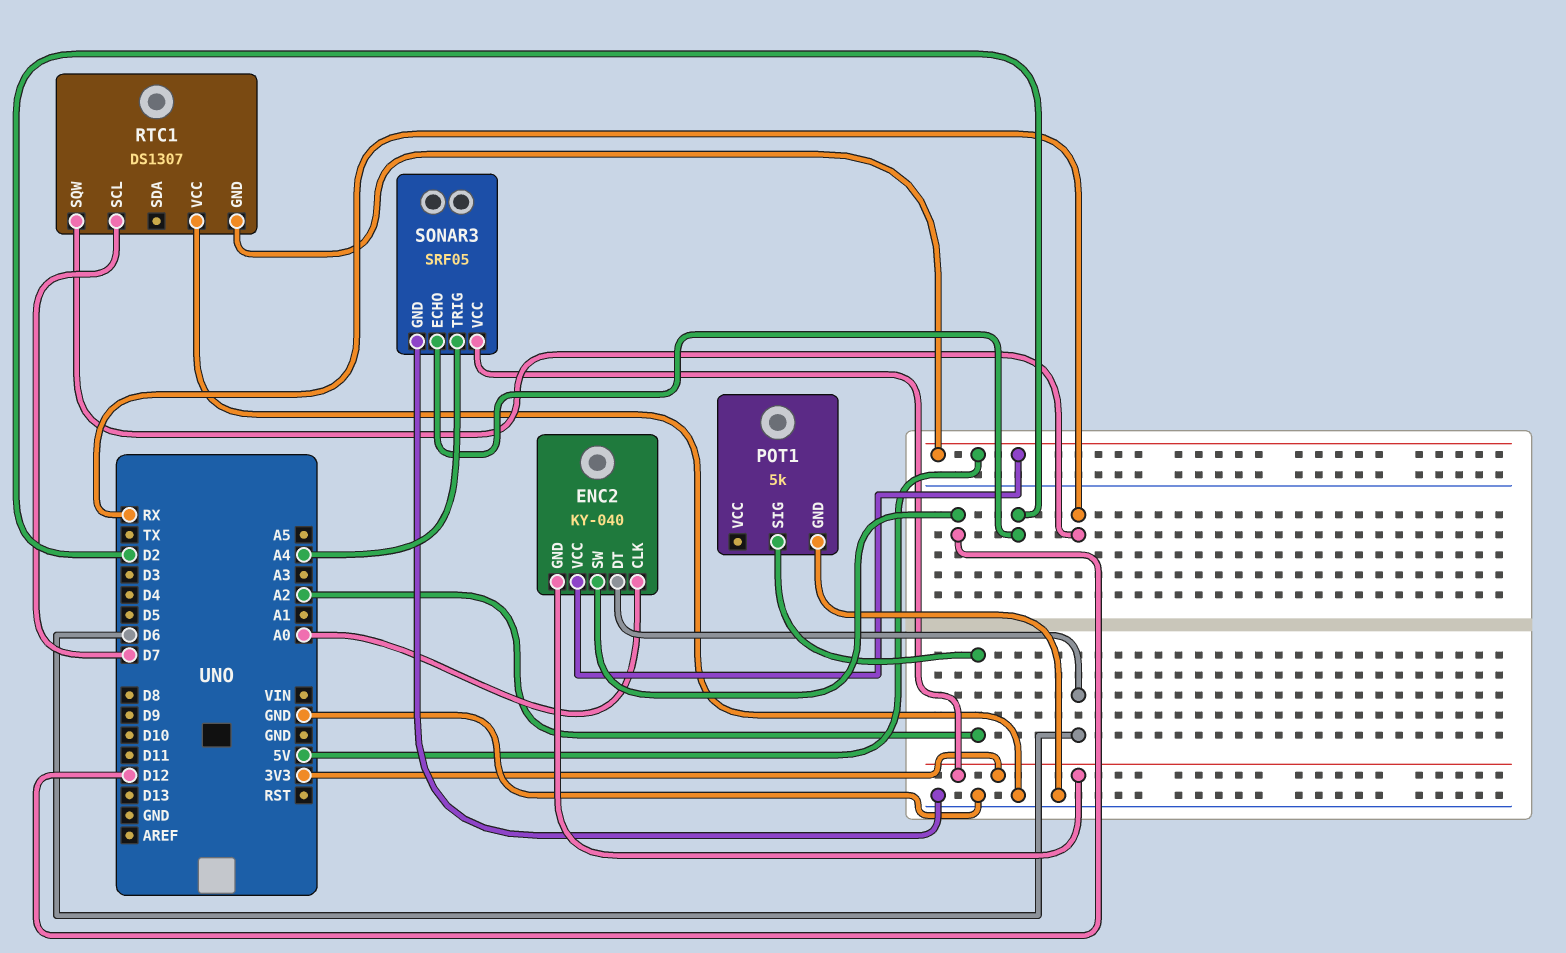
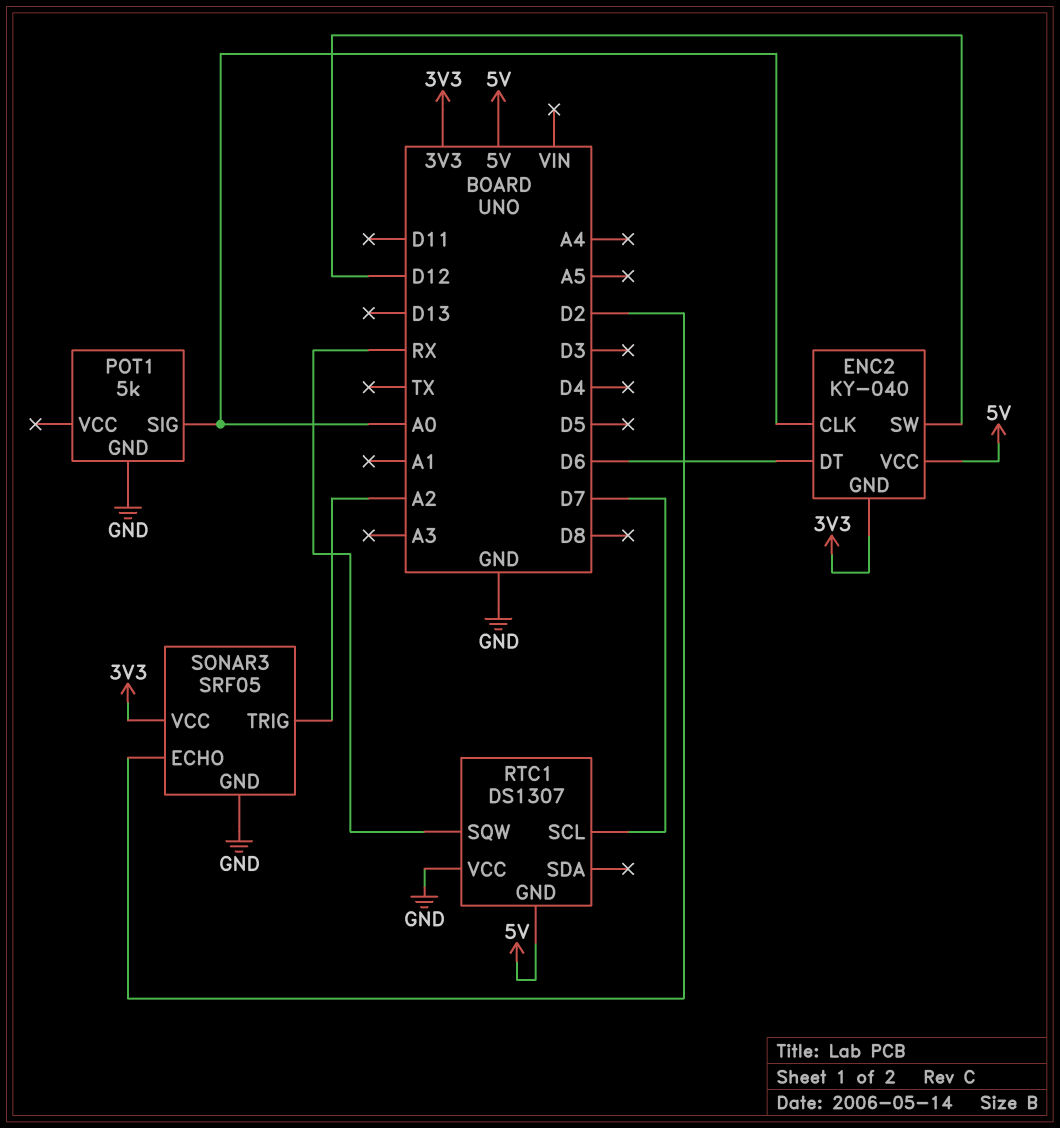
POT1 pin SIG: A2 -> A0
SONAR3 pin TRIG: A4 -> A2

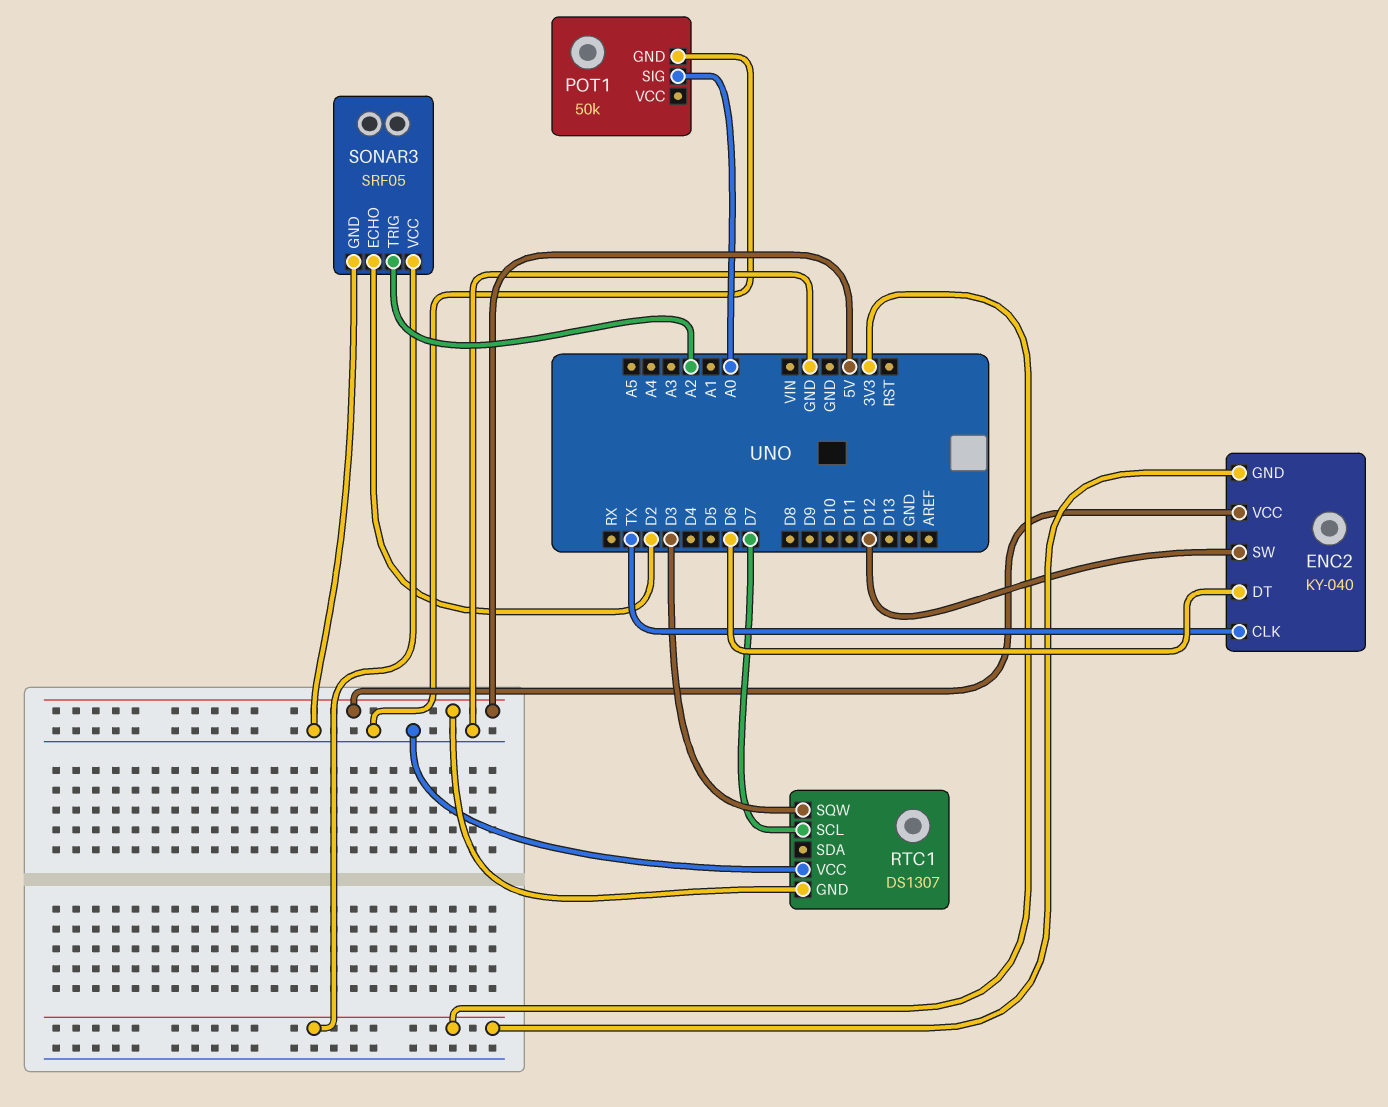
ENC2 pin CLK: A0 -> TX
POT1: 5k -> 50k
RTC1 pin SQW: RX -> D3

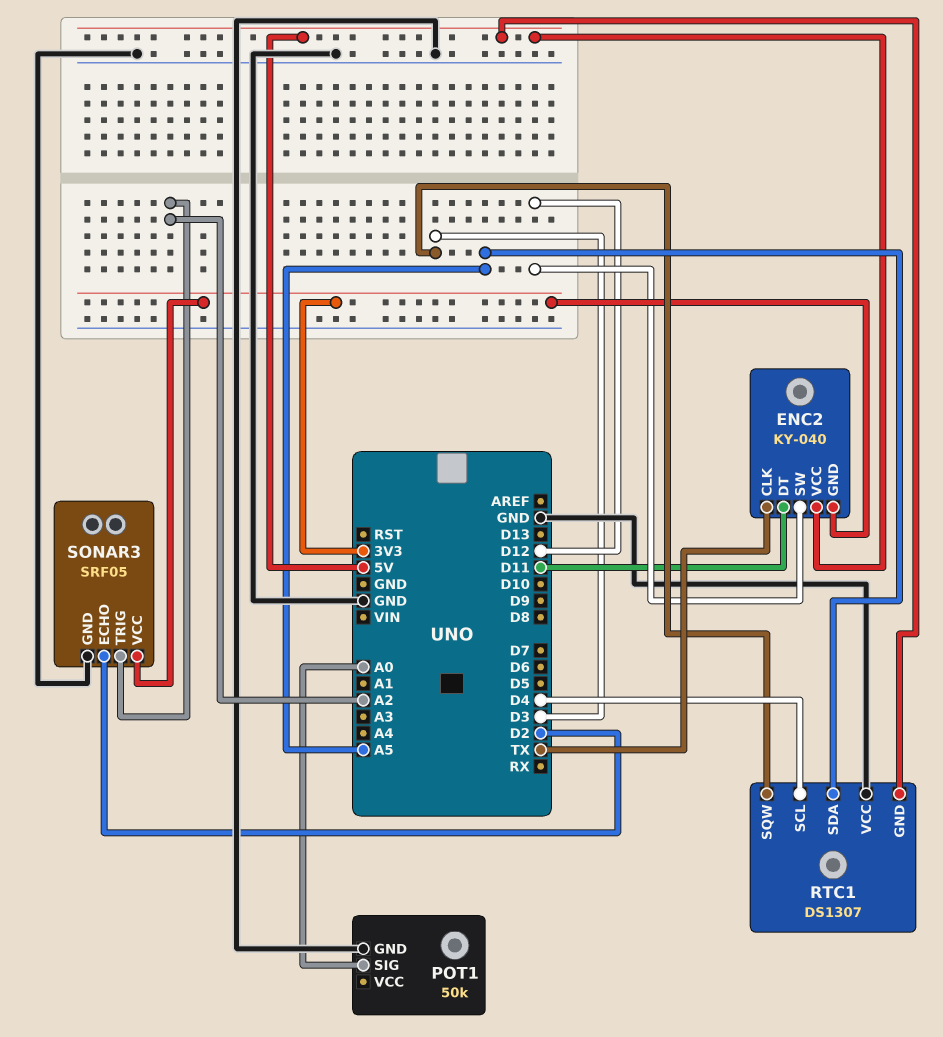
ENC2 pin DT: D6 -> D11
RTC1 pin SCL: D7 -> D4
RTC1 pin SDA: none -> A5

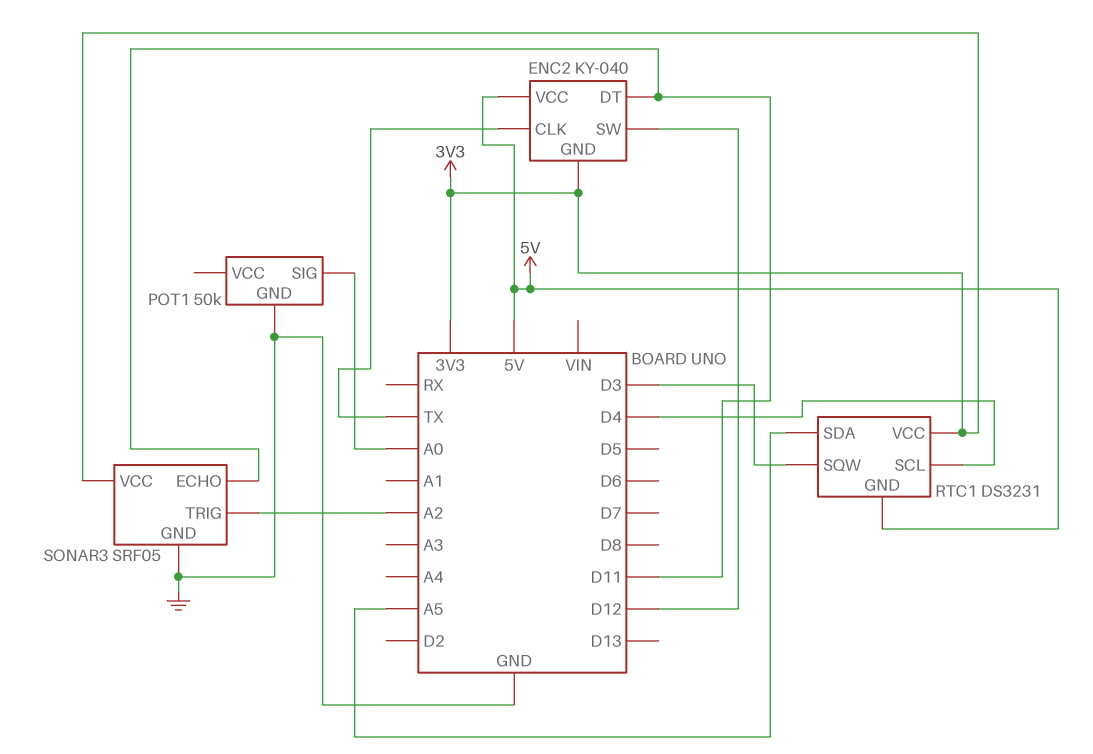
RTC1: DS1307 -> DS3231
RTC1 pin VCC: GND -> 3V3
SONAR3 pin ECHO: D2 -> D11

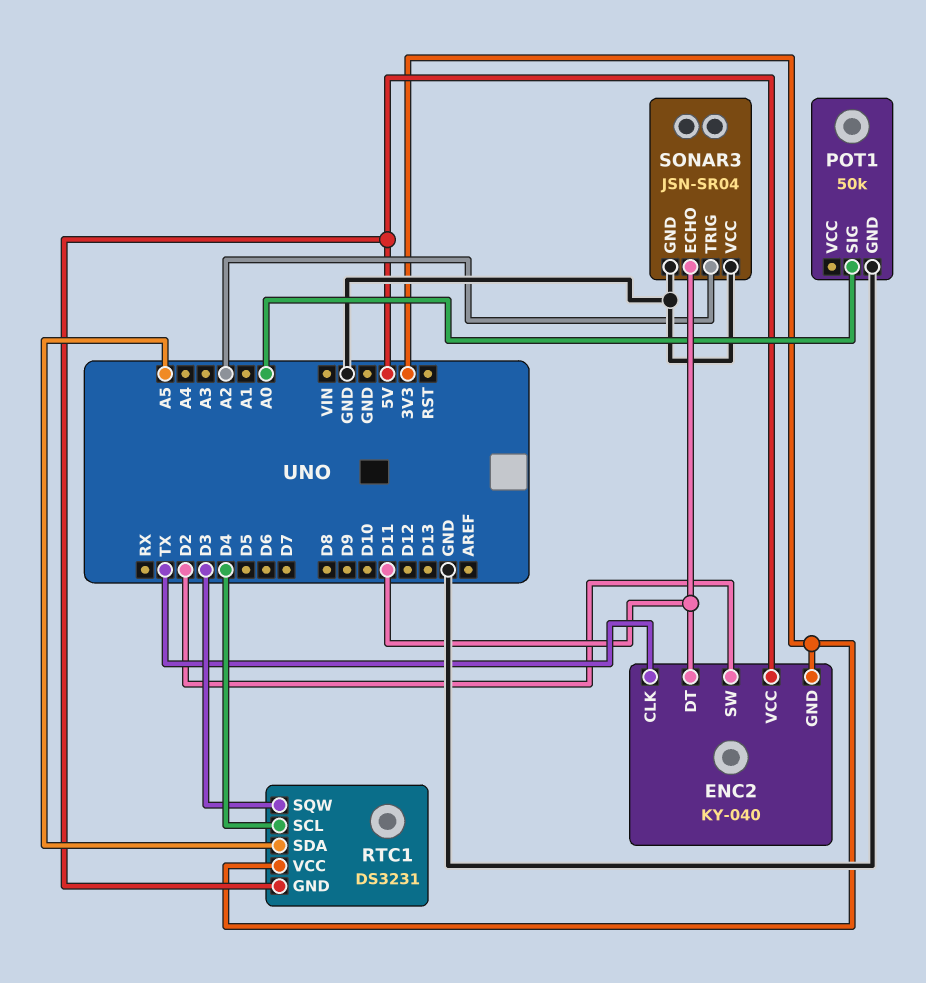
ENC2 pin SW: D12 -> D2
SONAR3: SRF05 -> JSN-SR04
SONAR3 pin VCC: 3V3 -> GND

